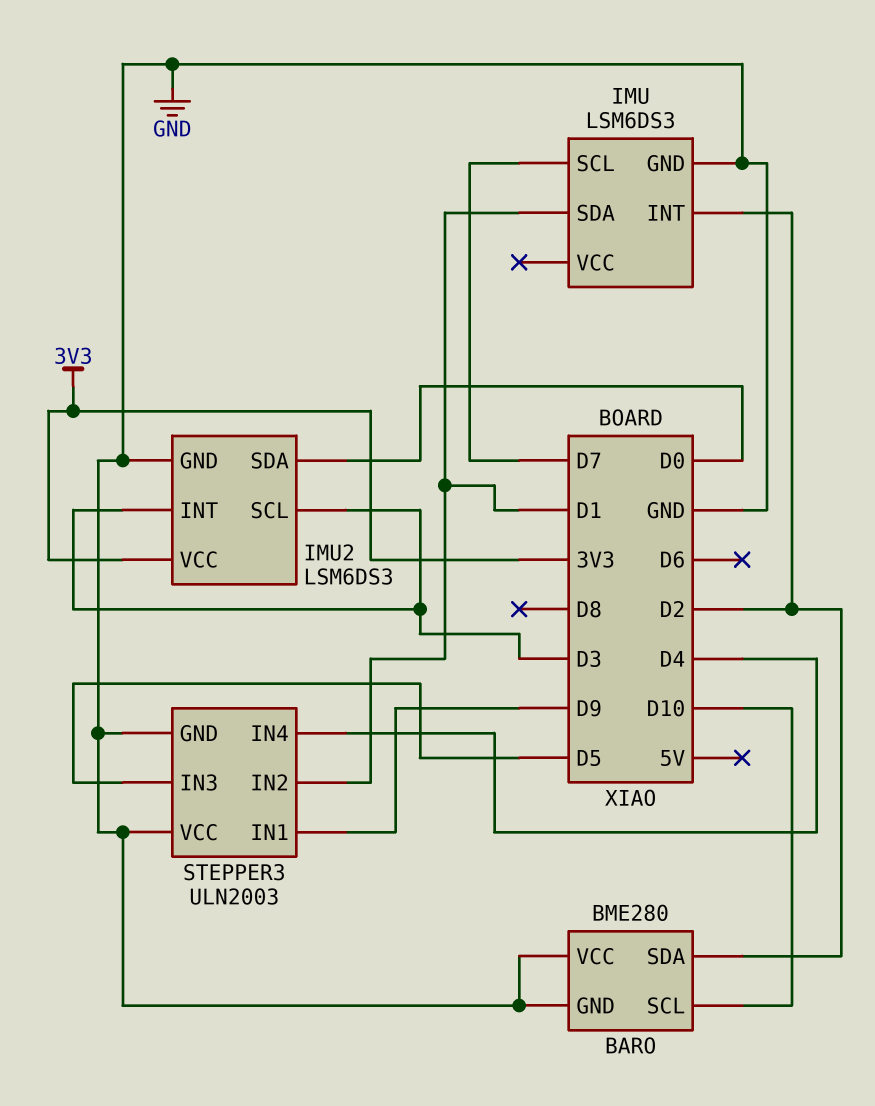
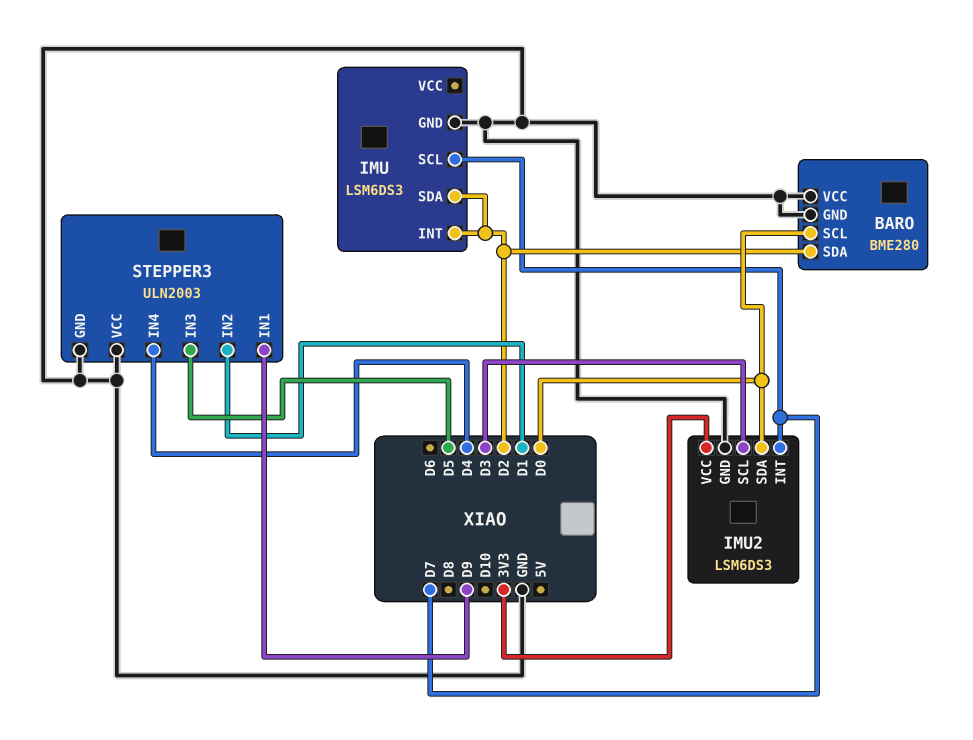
BARO pin SCL: D10 -> D0
IMU pin SDA: D1 -> D2
IMU2 pin INT: D3 -> D7

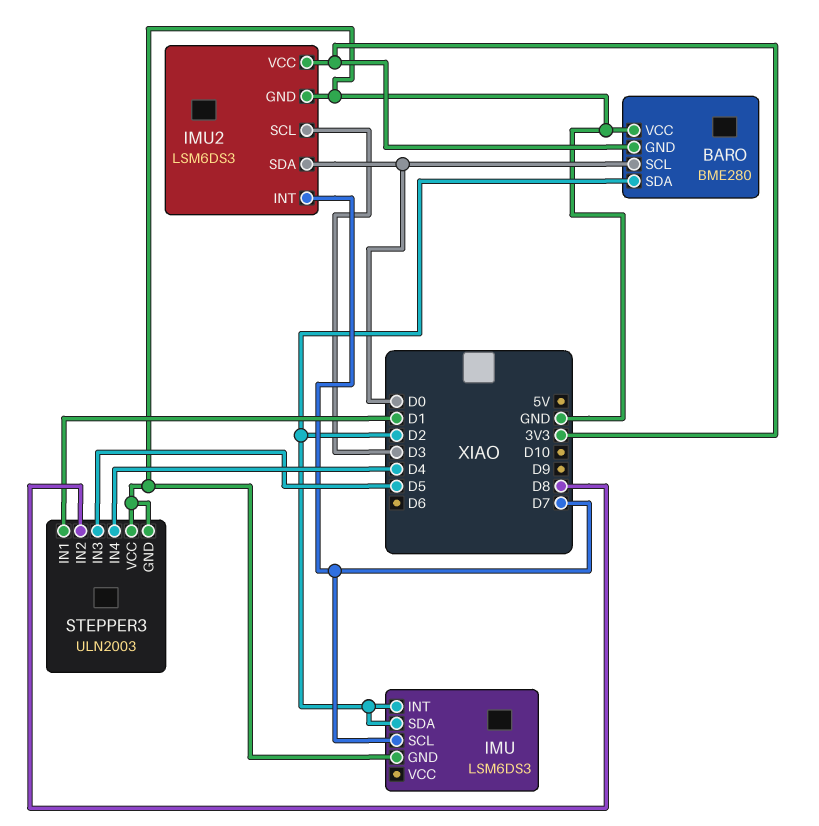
BARO pin GND: GND -> 3V3
STEPPER3 pin IN1: D9 -> D1
STEPPER3 pin IN2: D1 -> D8

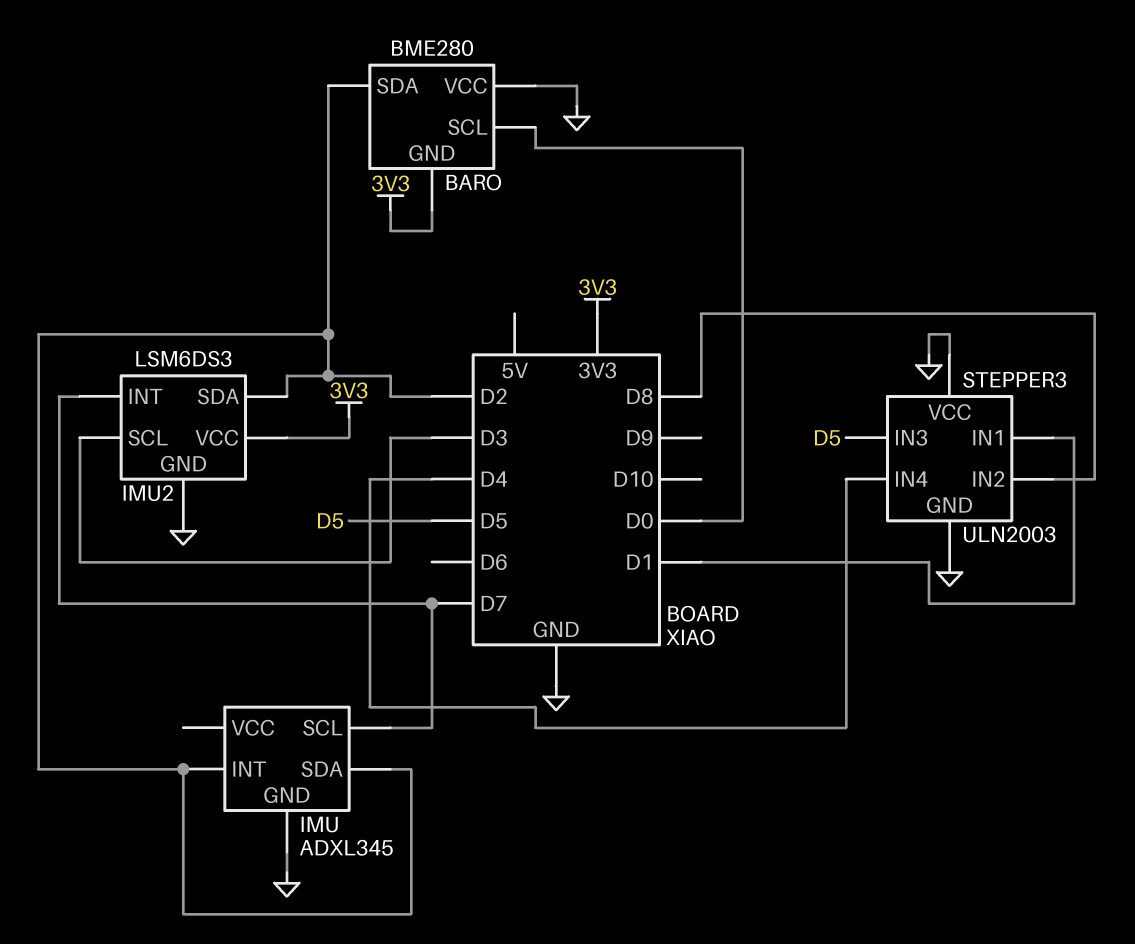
IMU: LSM6DS3 -> ADXL345
IMU2 pin SDA: D0 -> D2

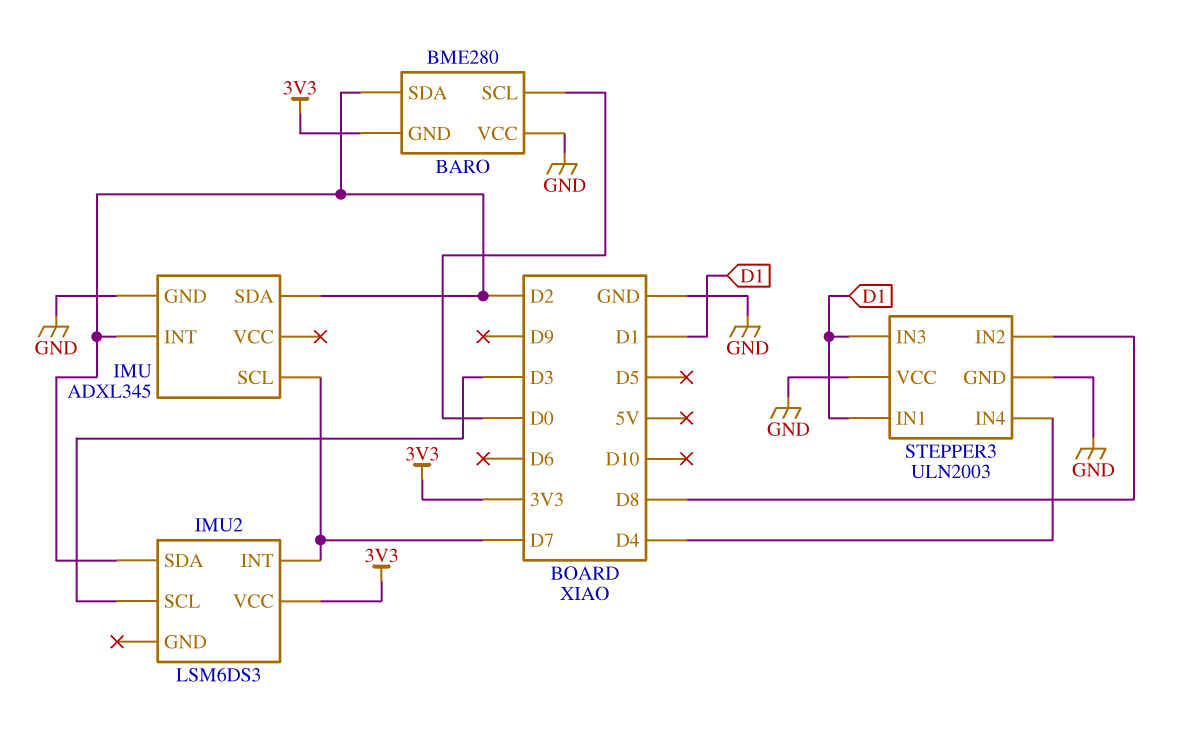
IMU2 pin GND: GND -> none
STEPPER3 pin IN3: D5 -> D1

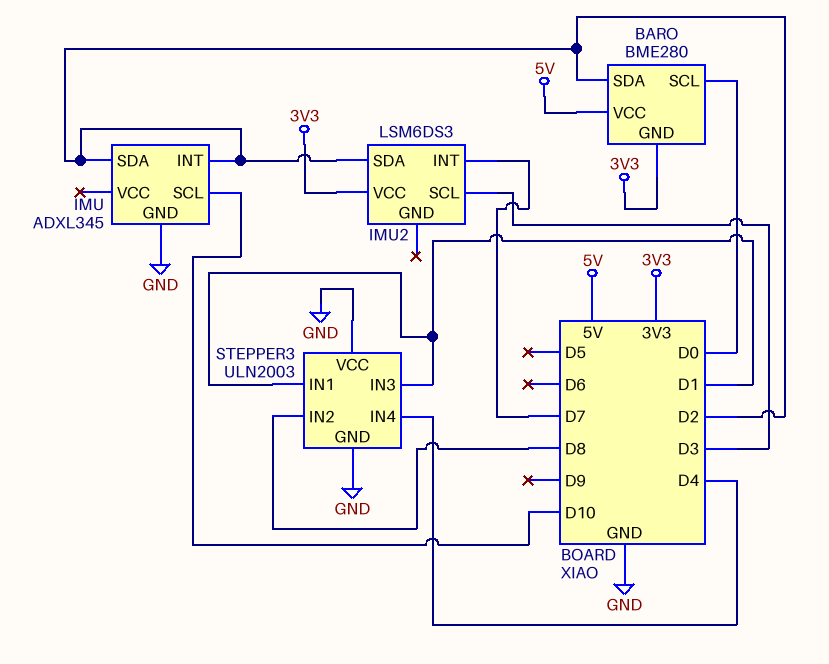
BARO pin VCC: GND -> 5V
IMU pin SCL: D7 -> D10

